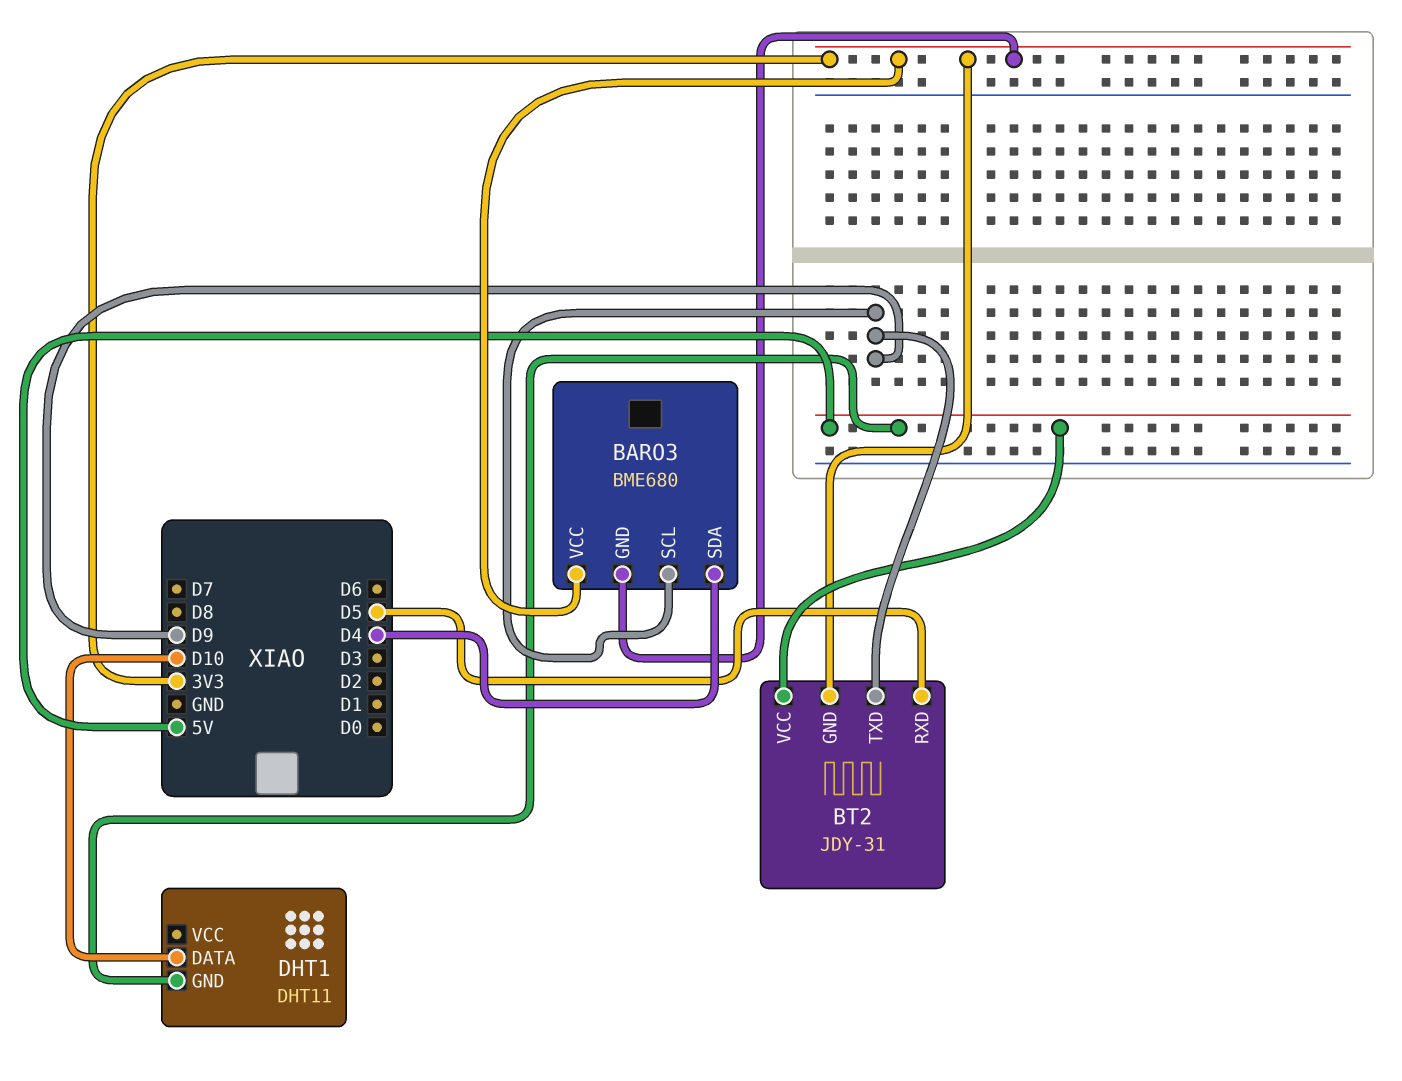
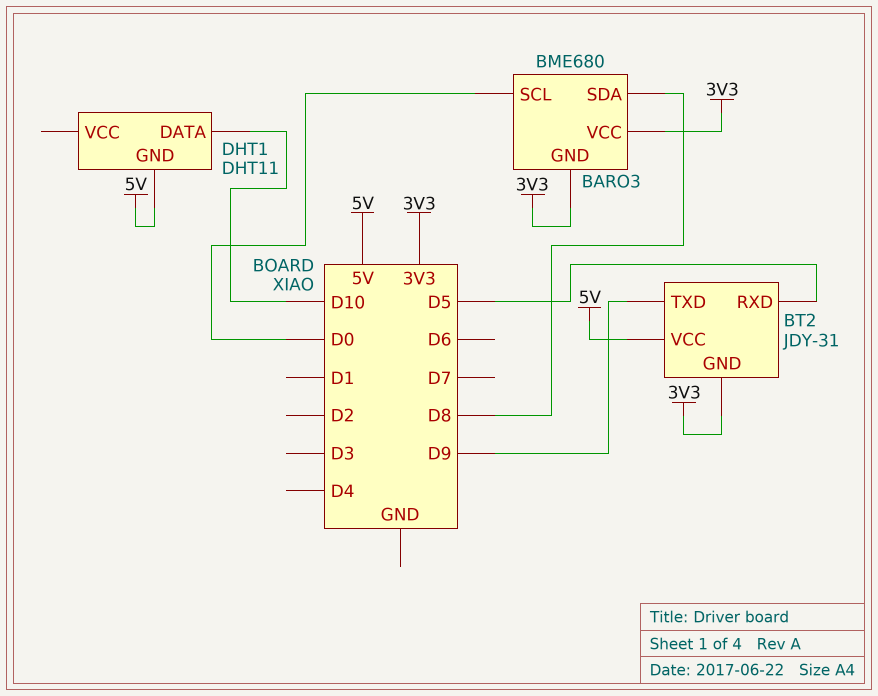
BARO3 pin SCL: D9 -> D0
BARO3 pin SDA: D4 -> D8

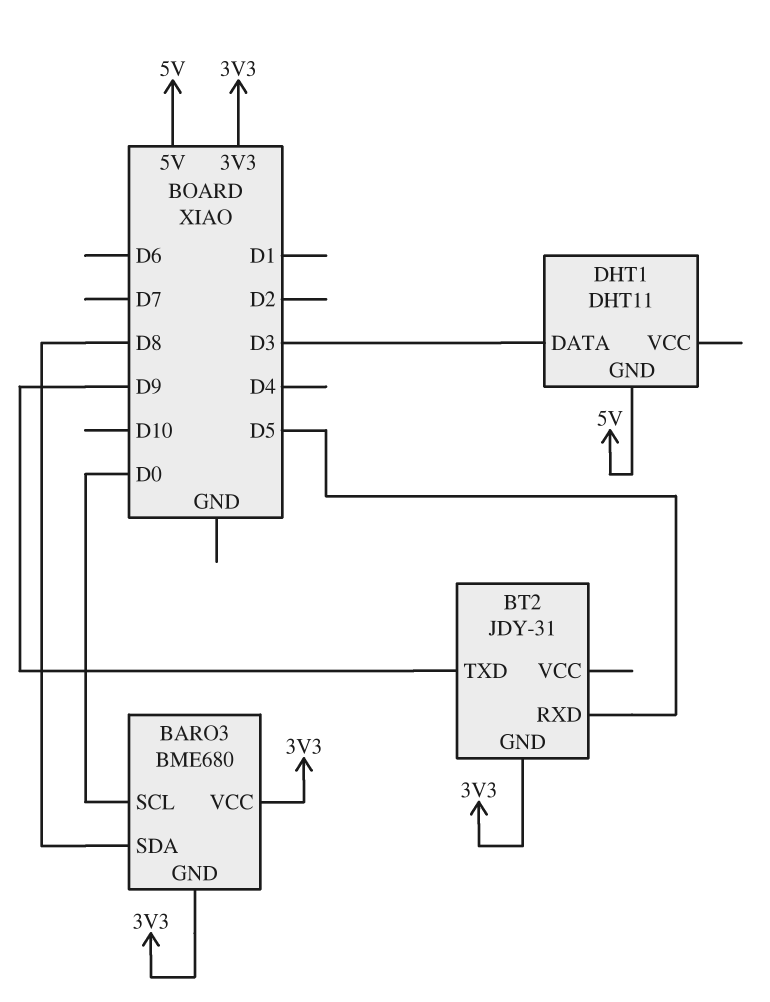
BT2 pin VCC: 5V -> none
DHT1 pin DATA: D10 -> D3

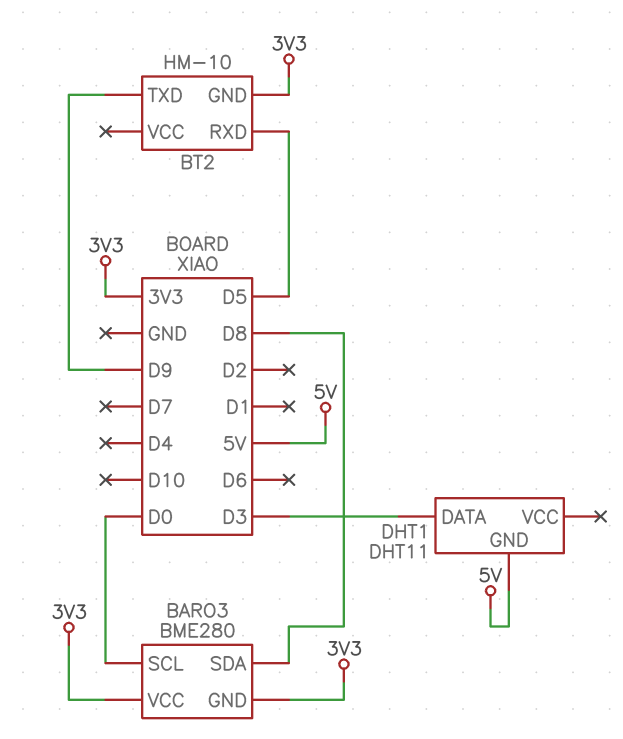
BARO3: BME680 -> BME280
BT2: JDY-31 -> HM-10

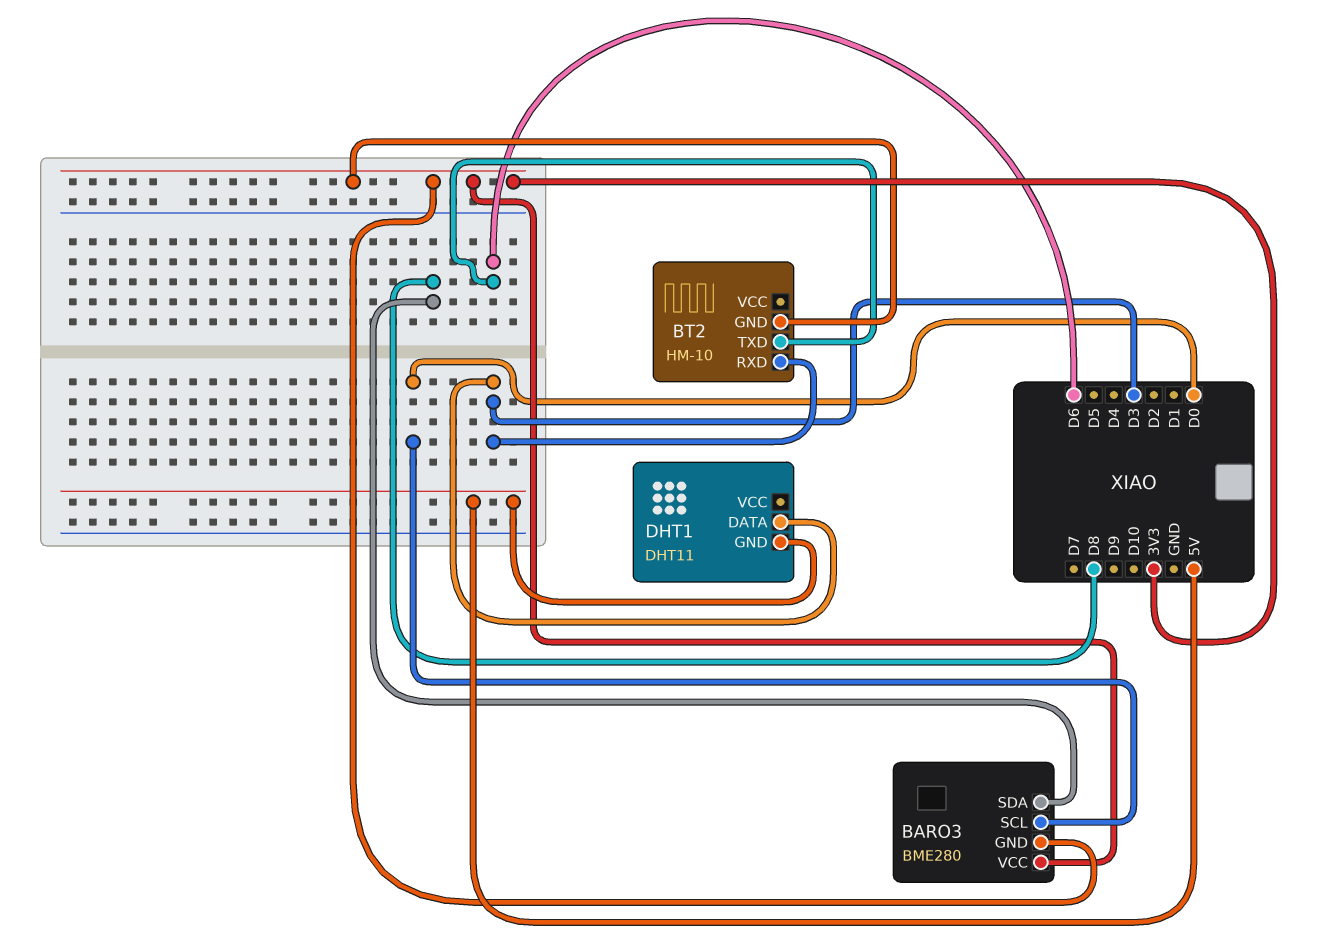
BT2 pin RXD: D5 -> D3
BT2 pin TXD: D9 -> D6

